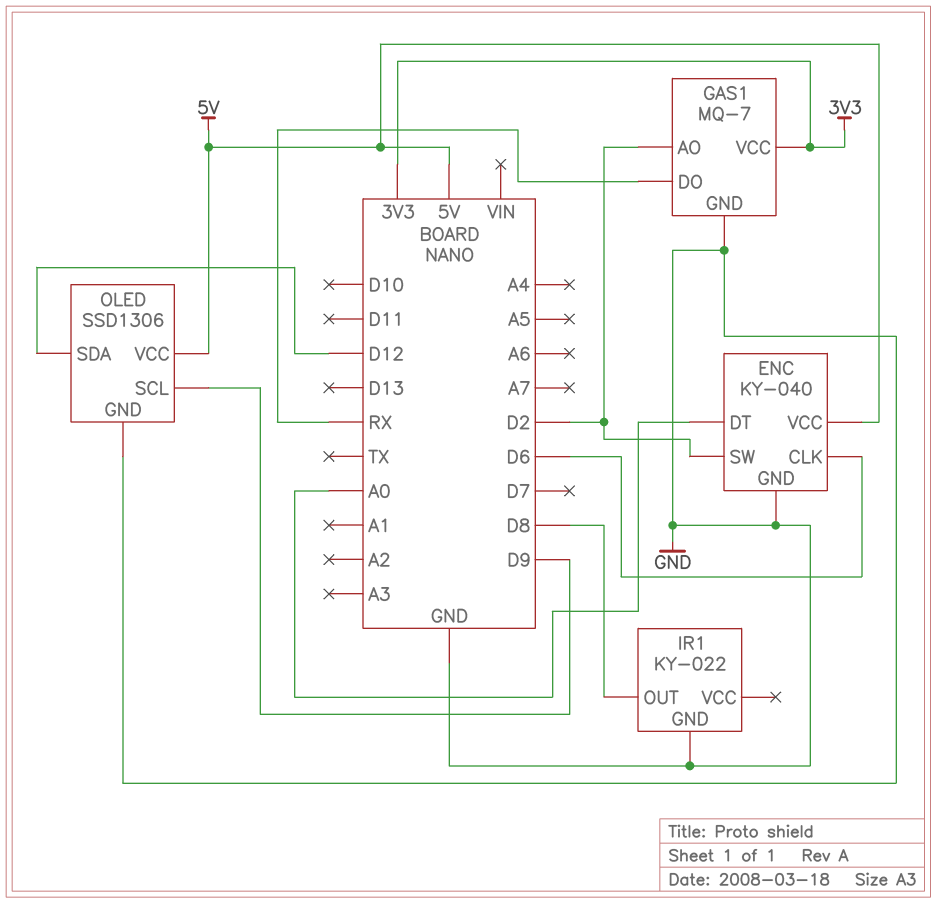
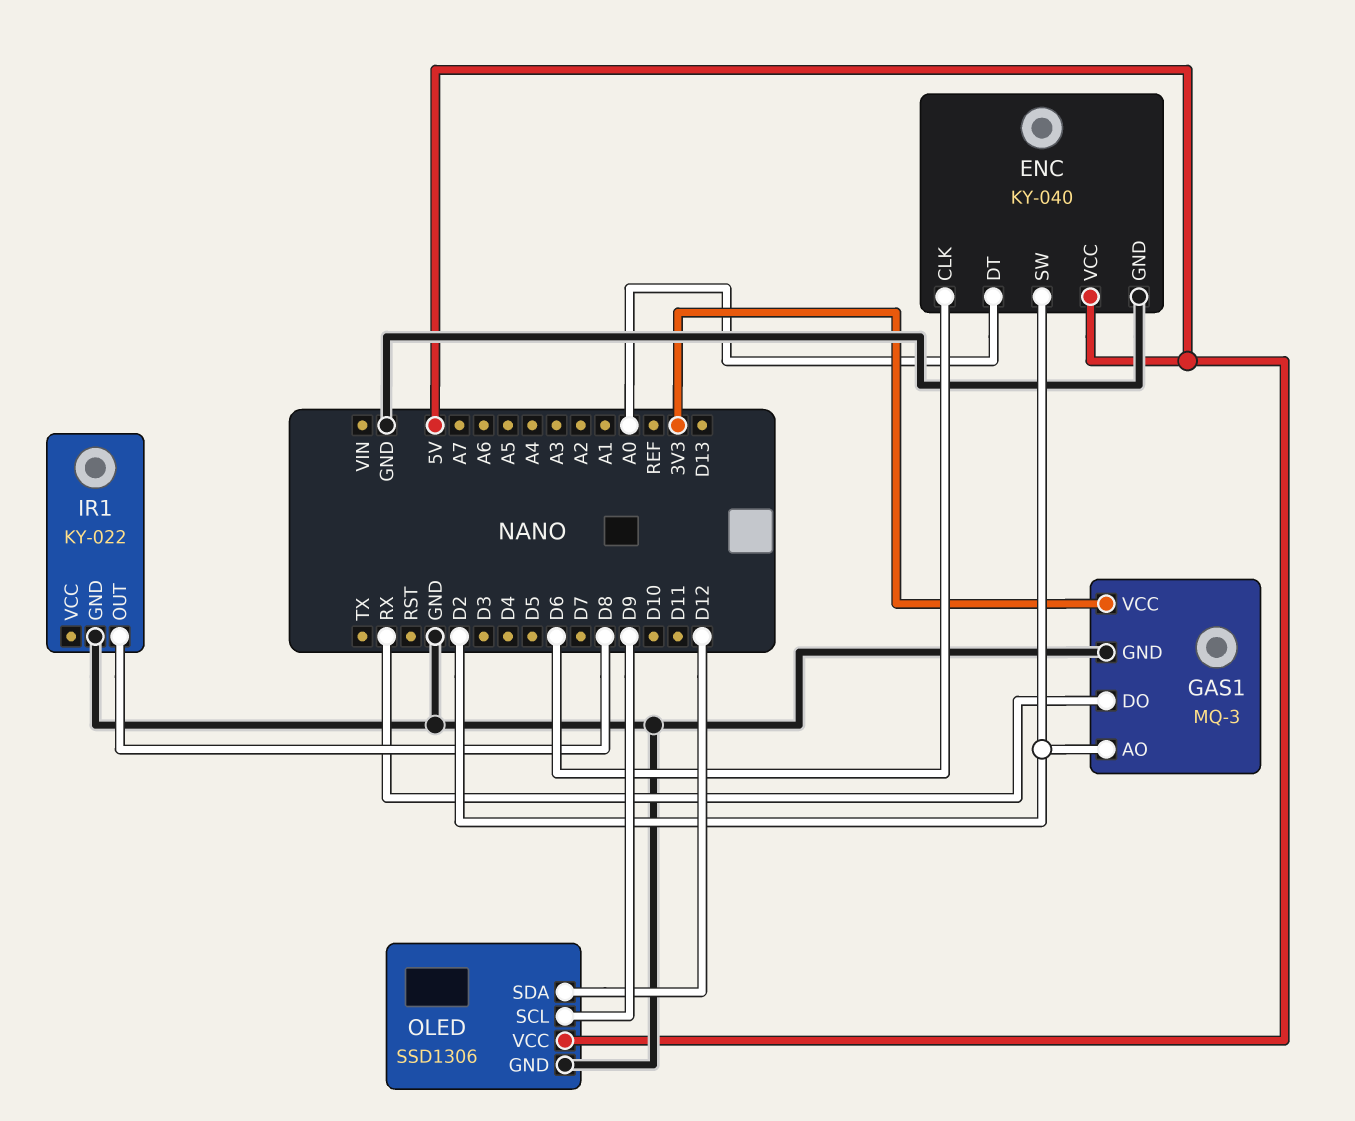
GAS1: MQ-7 -> MQ-3

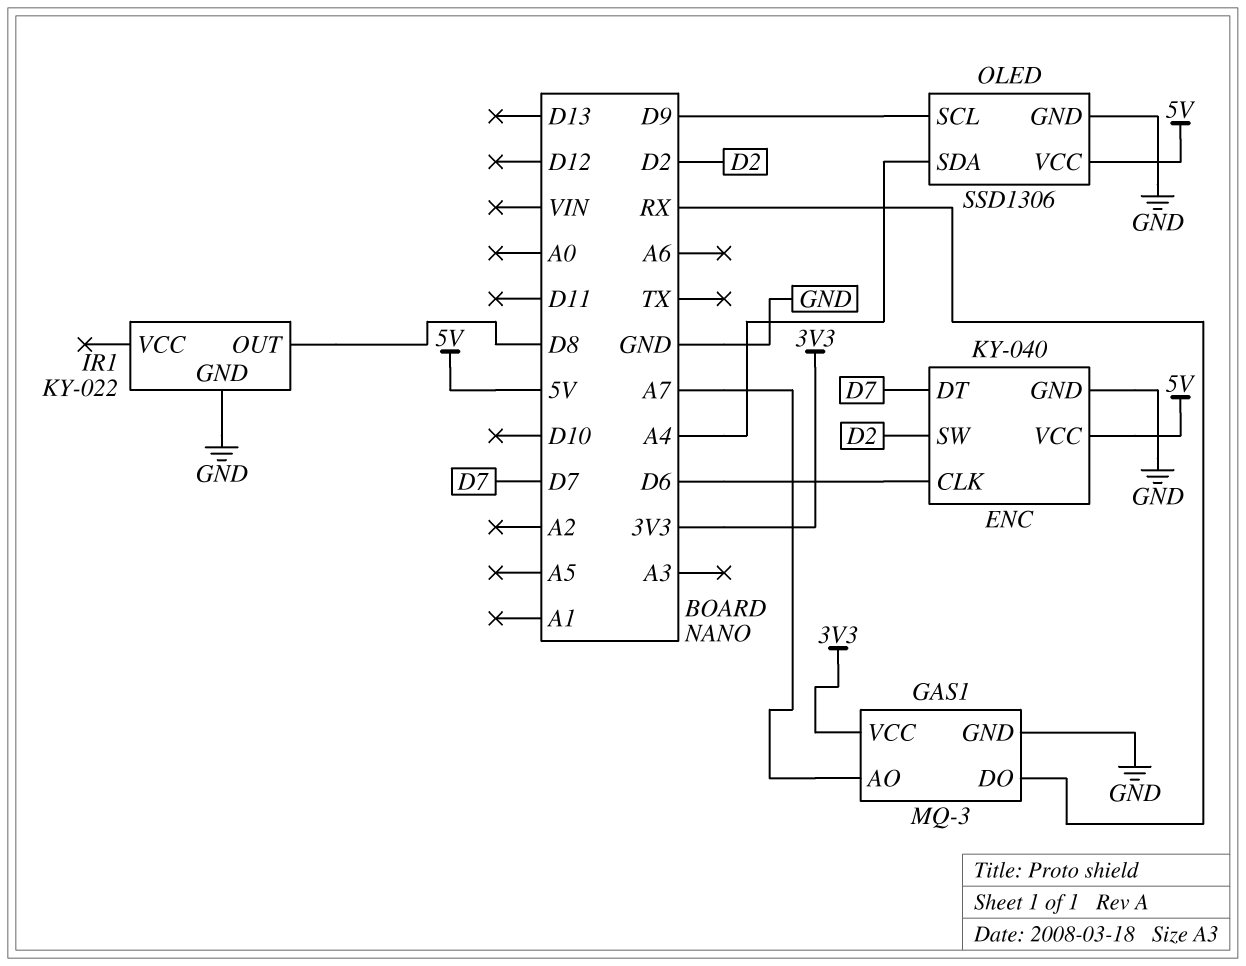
ENC pin DT: A0 -> D7
GAS1 pin AO: D2 -> A7
OLED pin SDA: D12 -> A4

